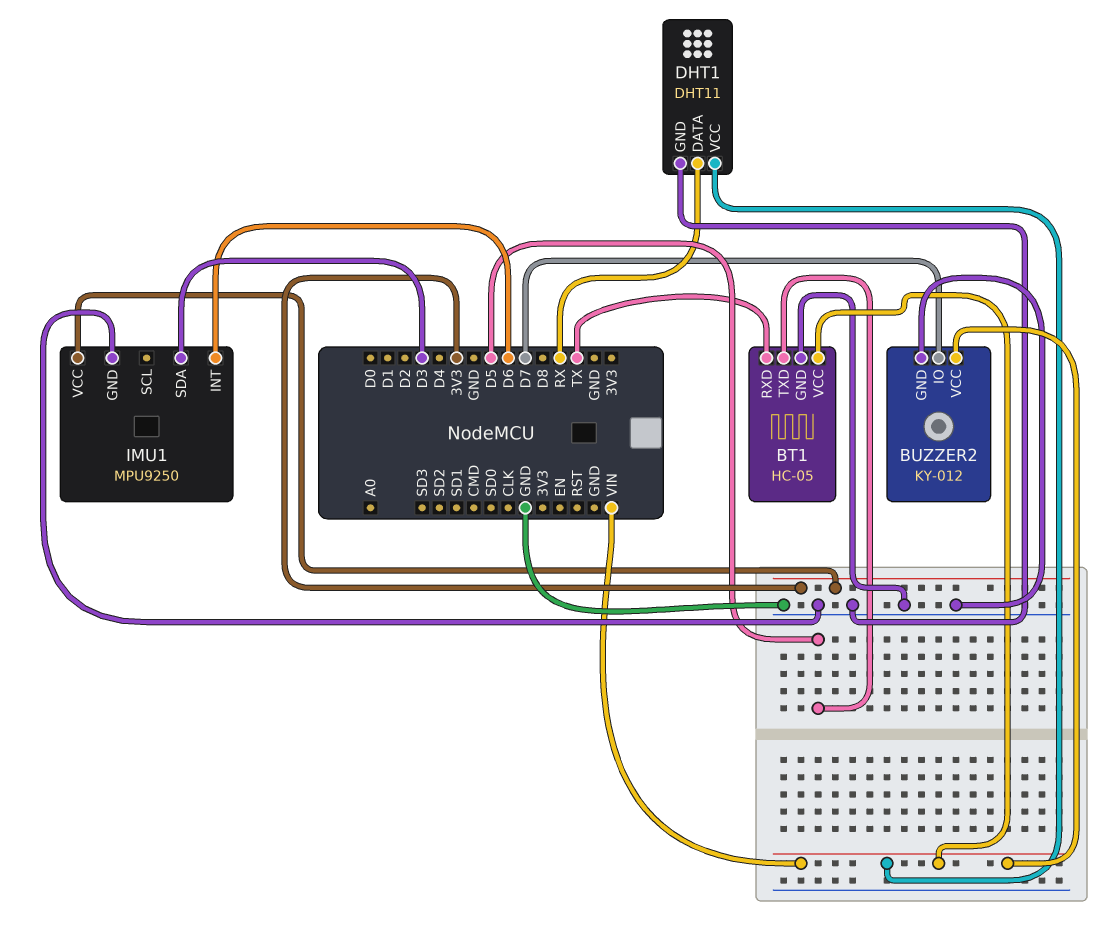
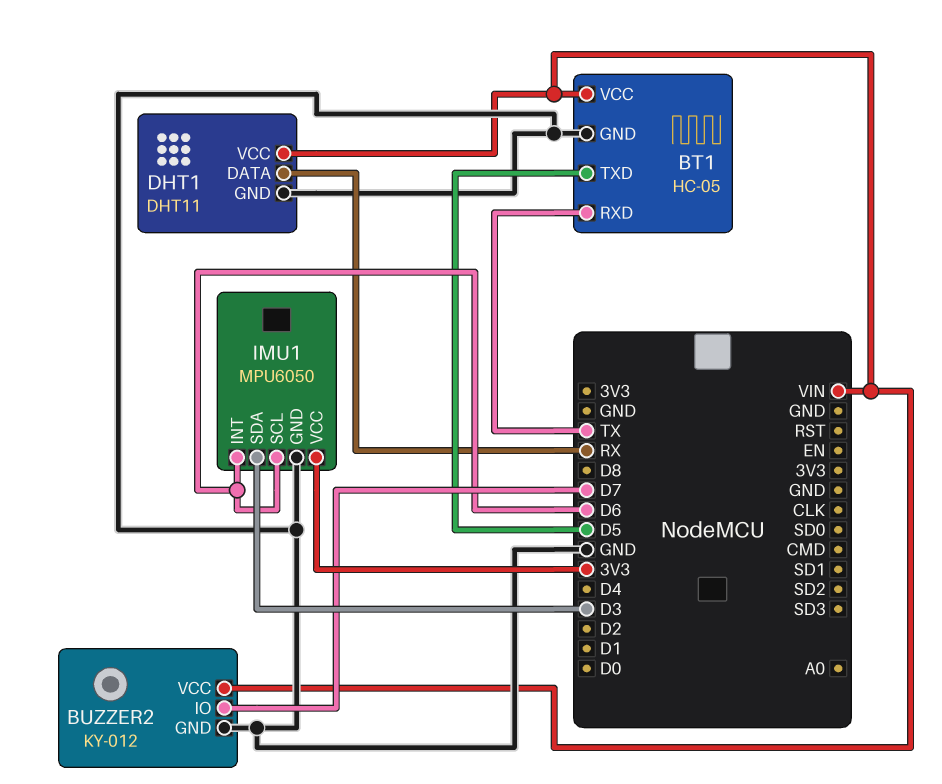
IMU1: MPU9250 -> MPU6050
IMU1 pin SCL: none -> D6

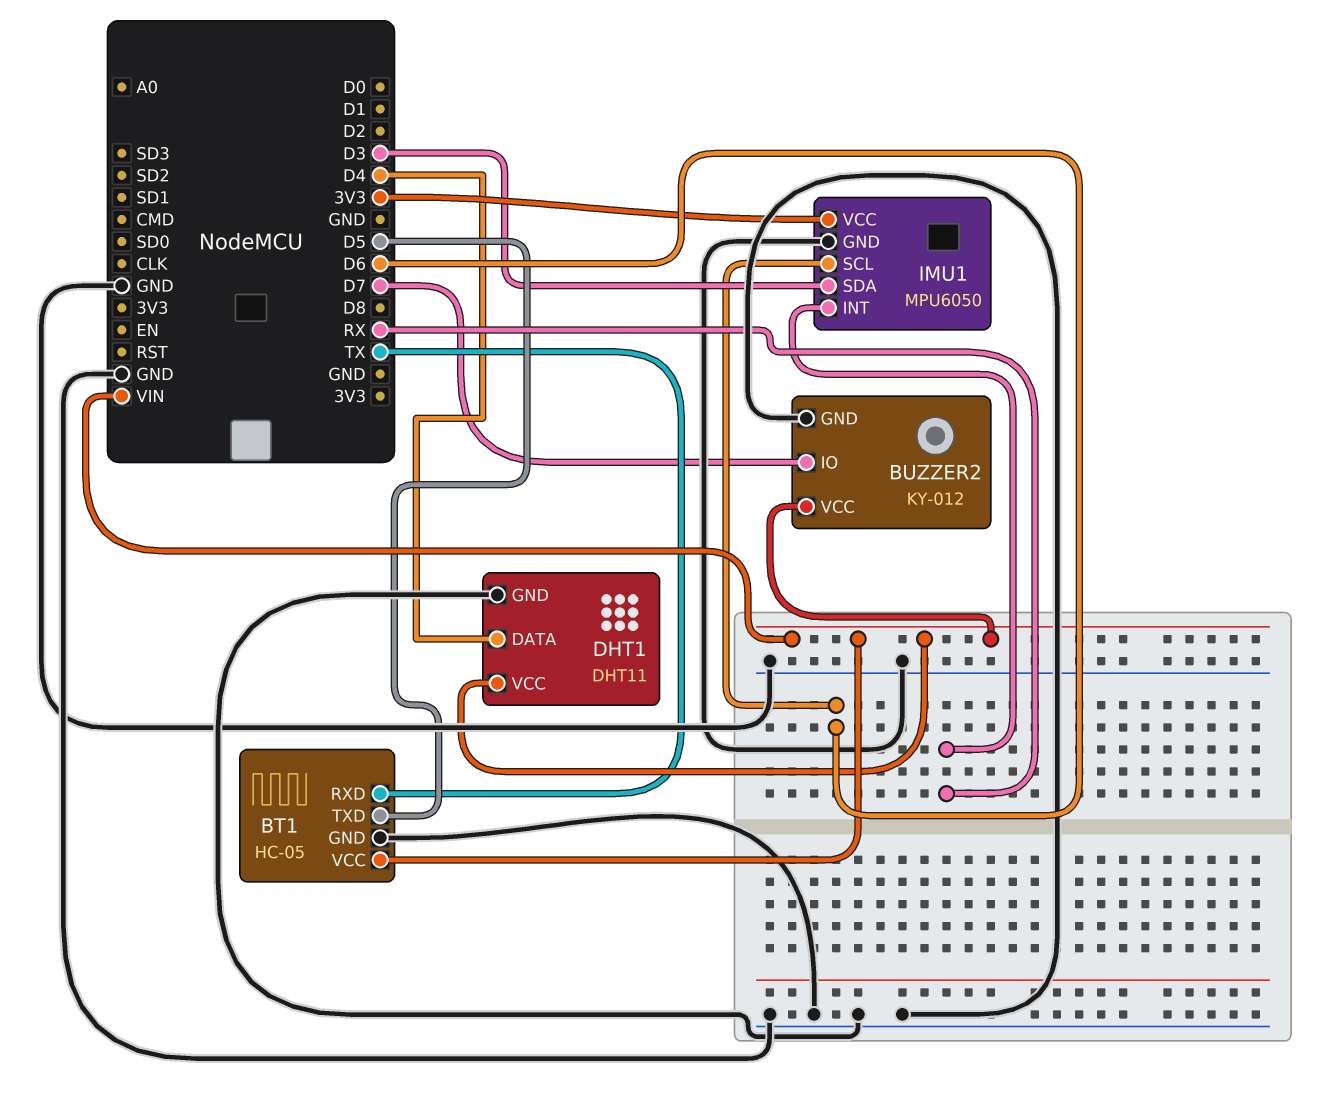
DHT1 pin DATA: RX -> D4
IMU1 pin INT: D6 -> RX

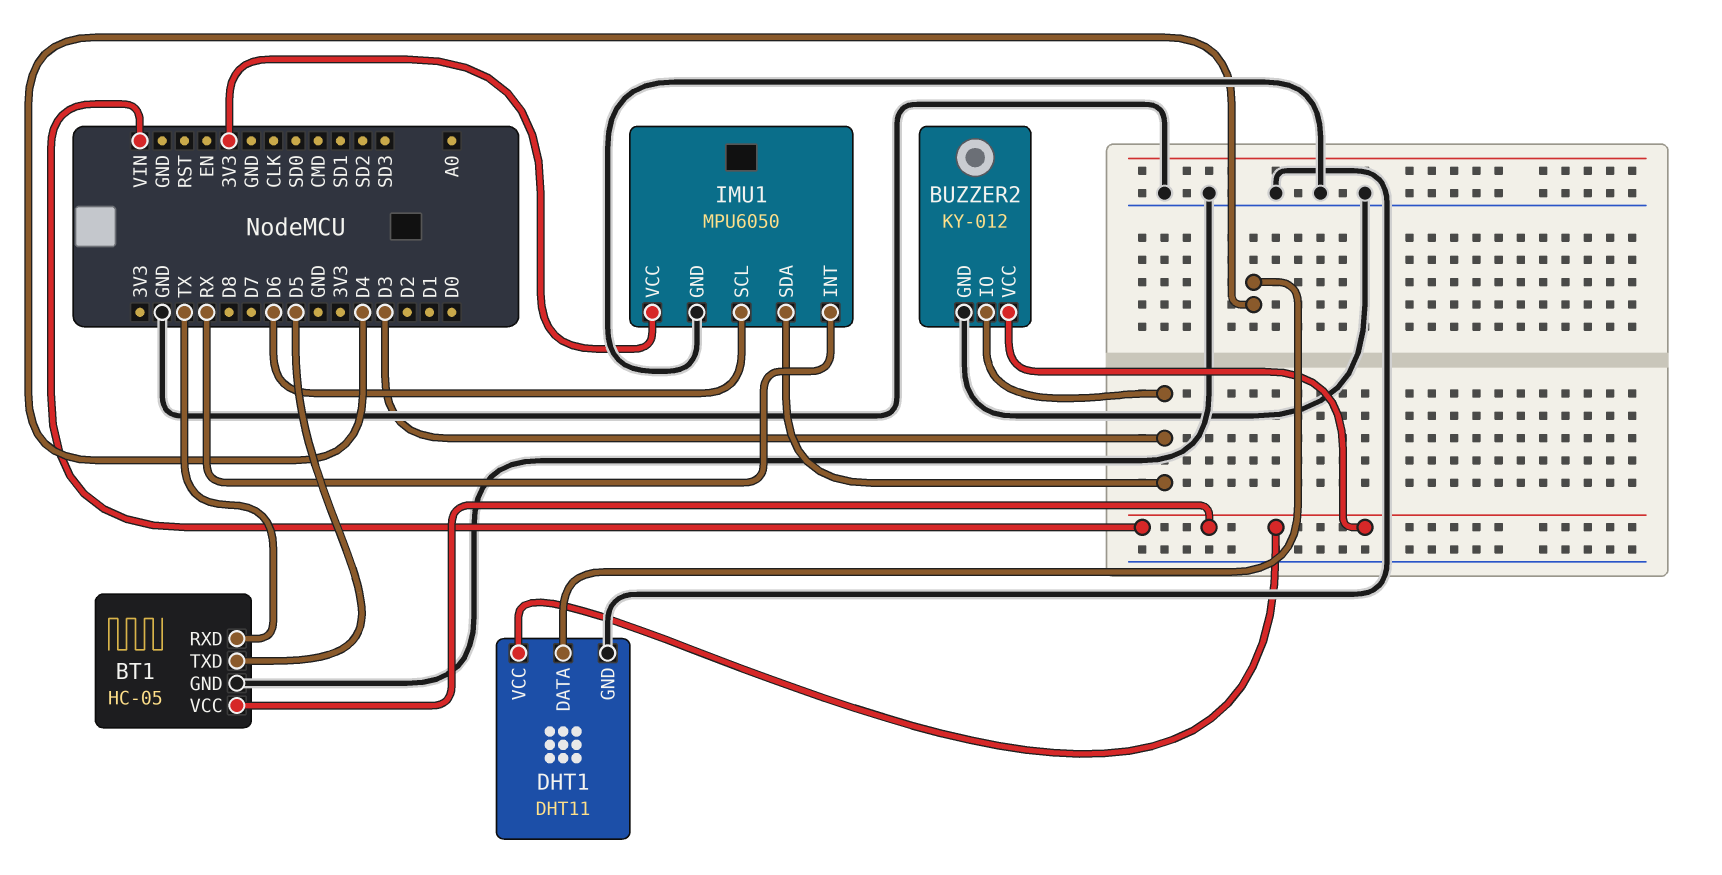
BUZZER2 pin IO: D7 -> D3

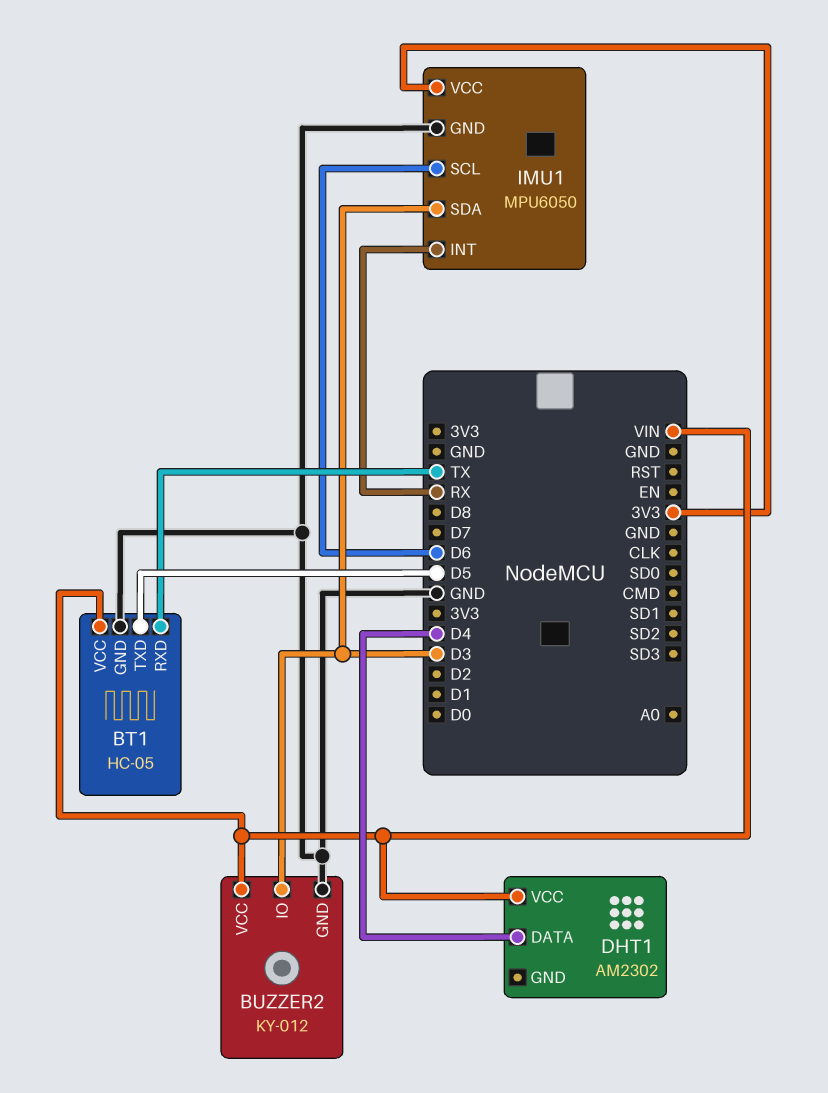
DHT1: DHT11 -> AM2302
DHT1 pin GND: GND -> none

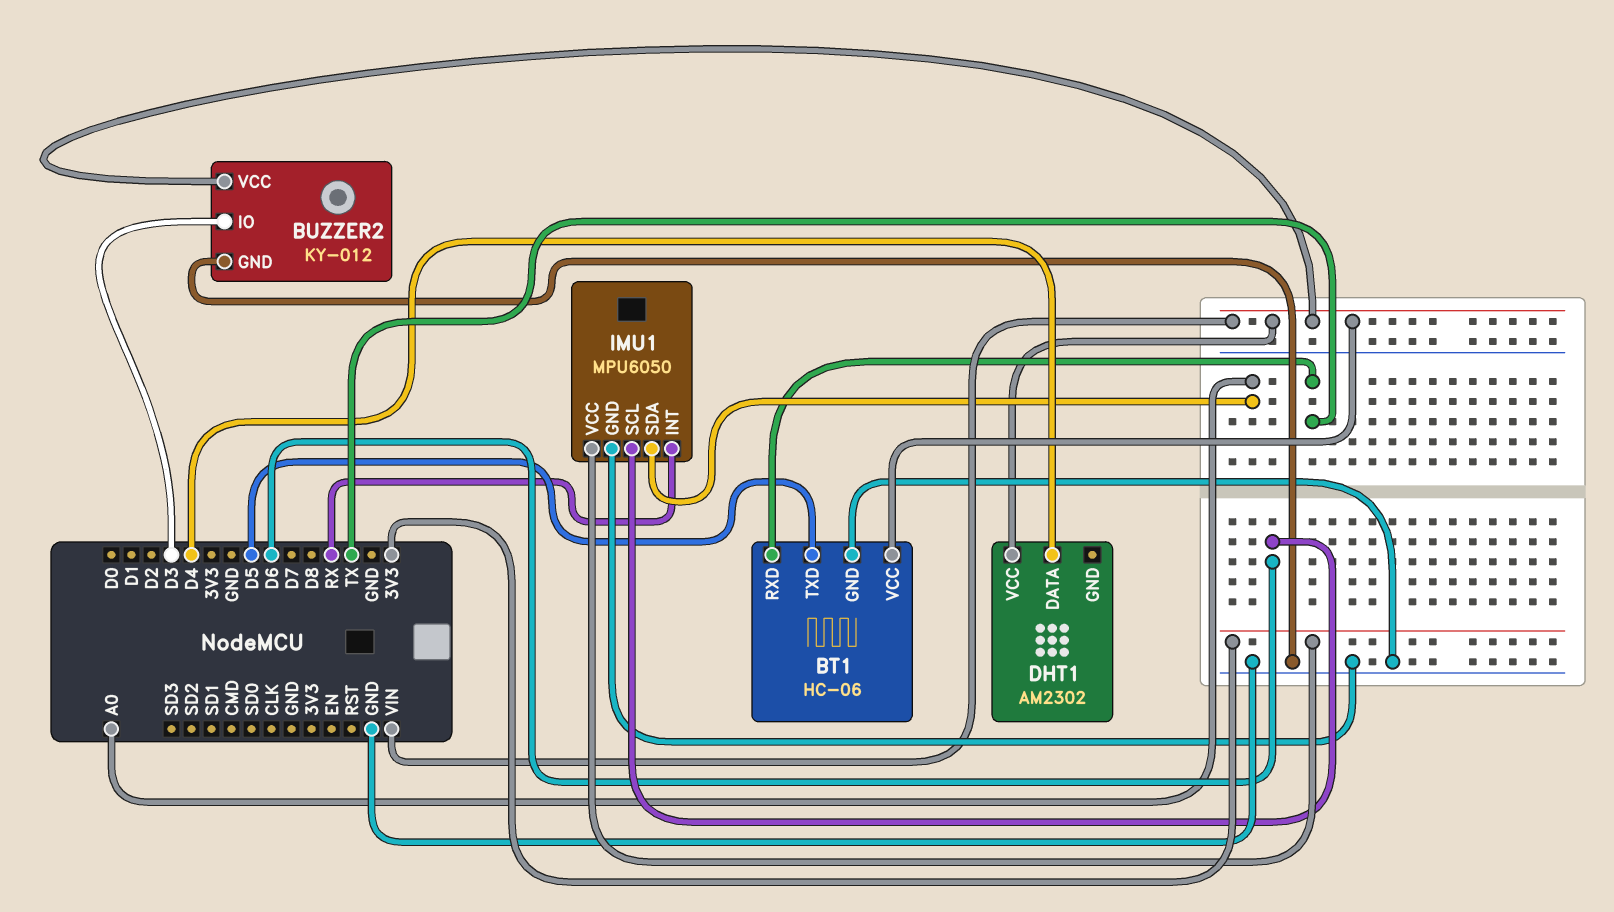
BT1: HC-05 -> HC-06
IMU1 pin SDA: D3 -> A0

